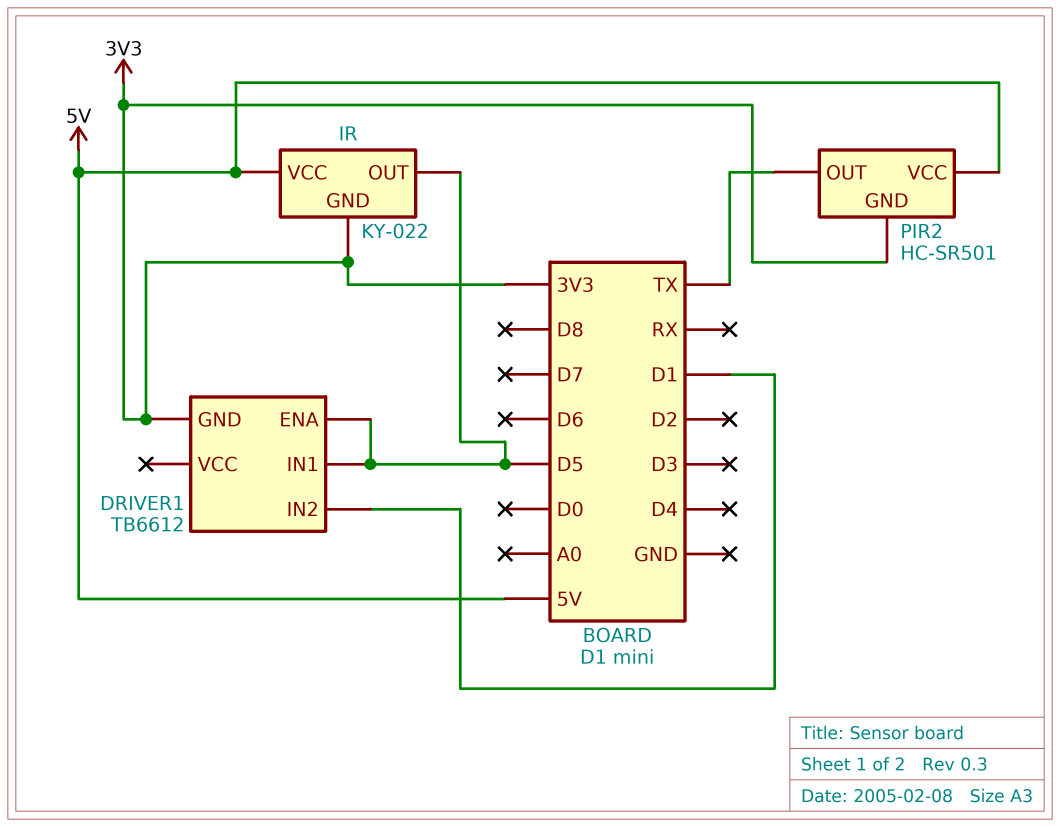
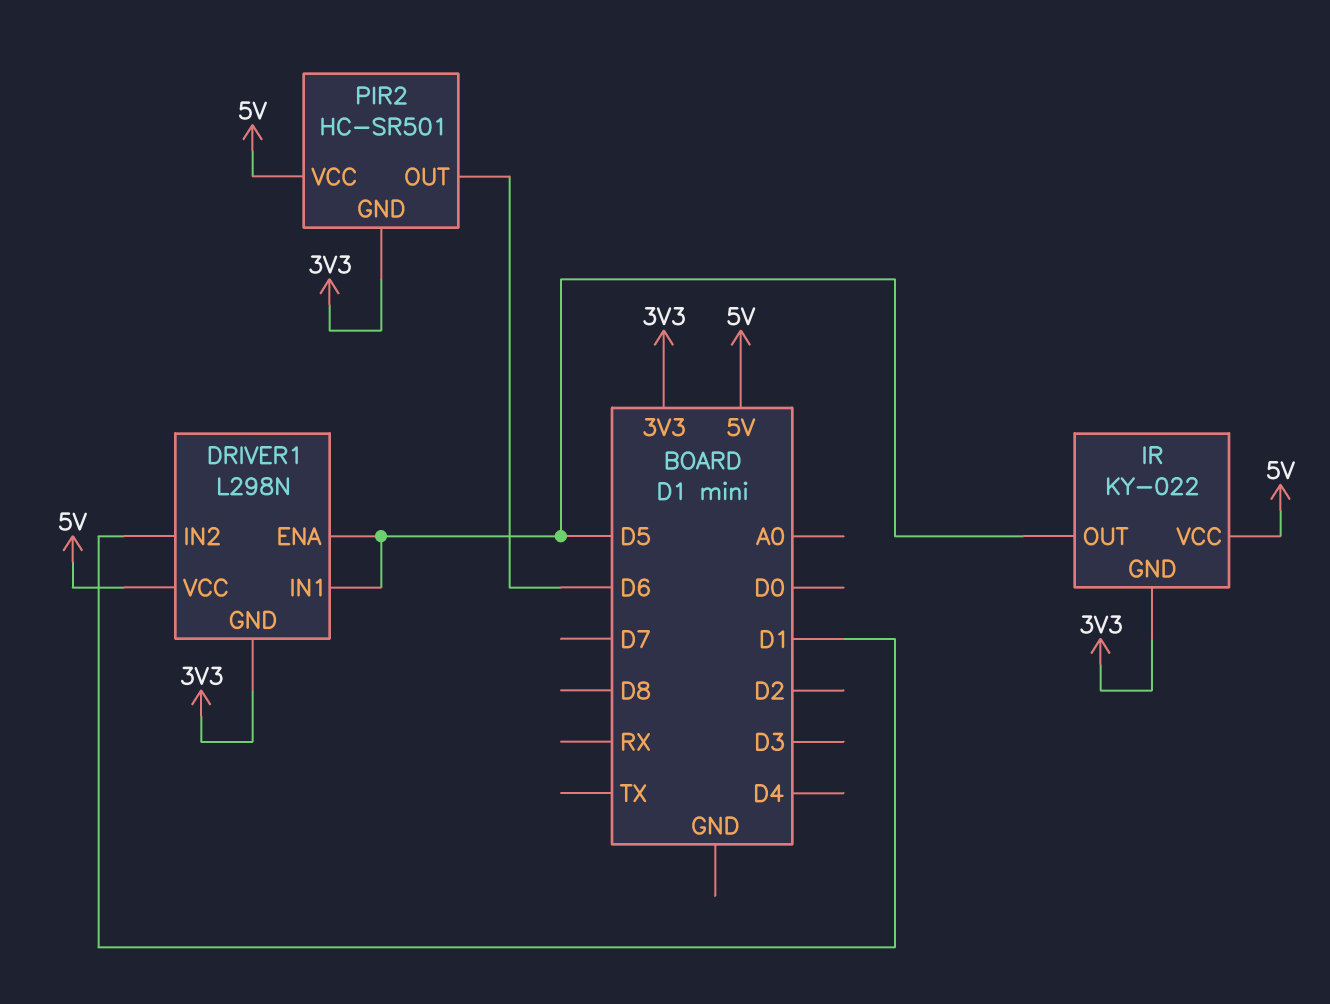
DRIVER1: TB6612 -> L298N
DRIVER1 pin VCC: none -> 5V
PIR2 pin OUT: TX -> D6

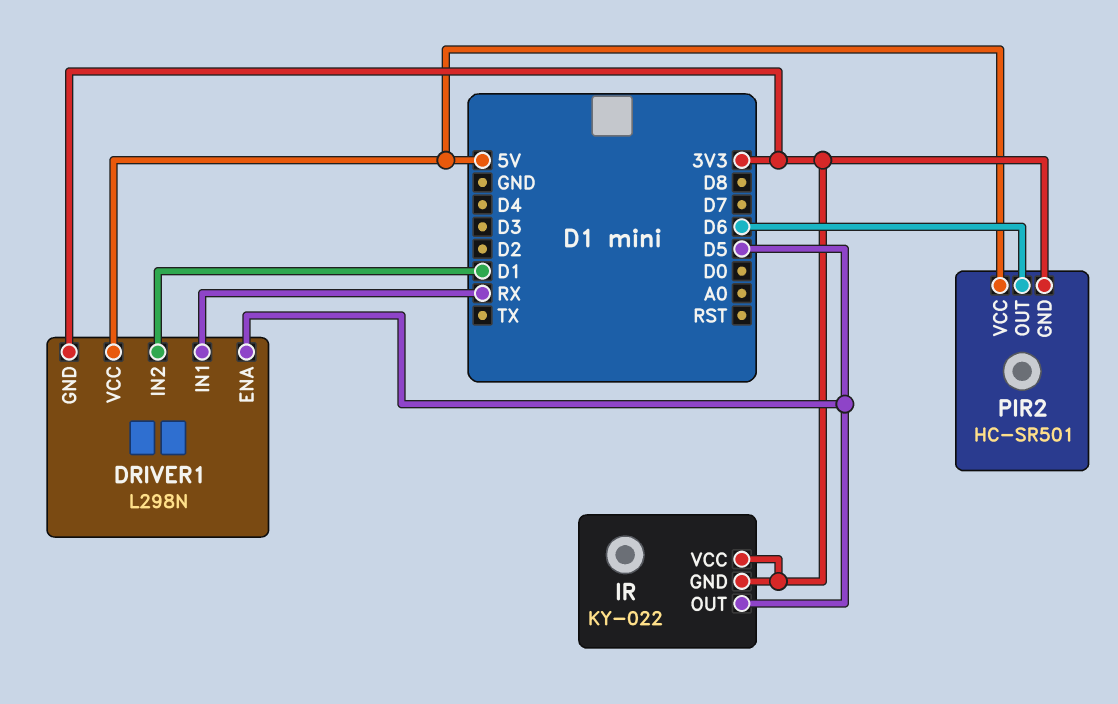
DRIVER1 pin IN1: D5 -> RX
IR pin VCC: 5V -> 3V3

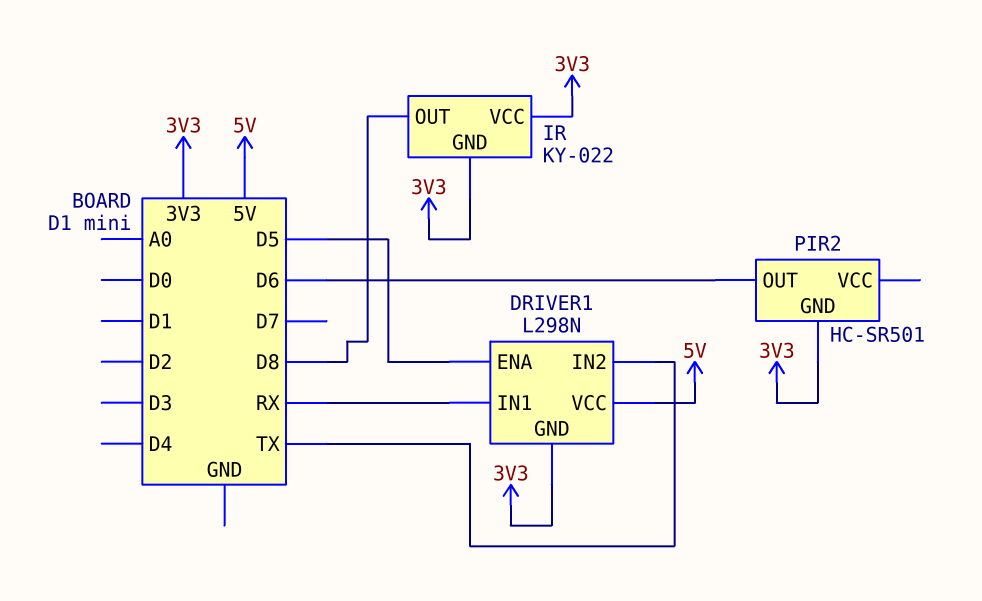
DRIVER1 pin IN2: D1 -> TX
IR pin OUT: D5 -> D8
PIR2 pin VCC: 5V -> none

